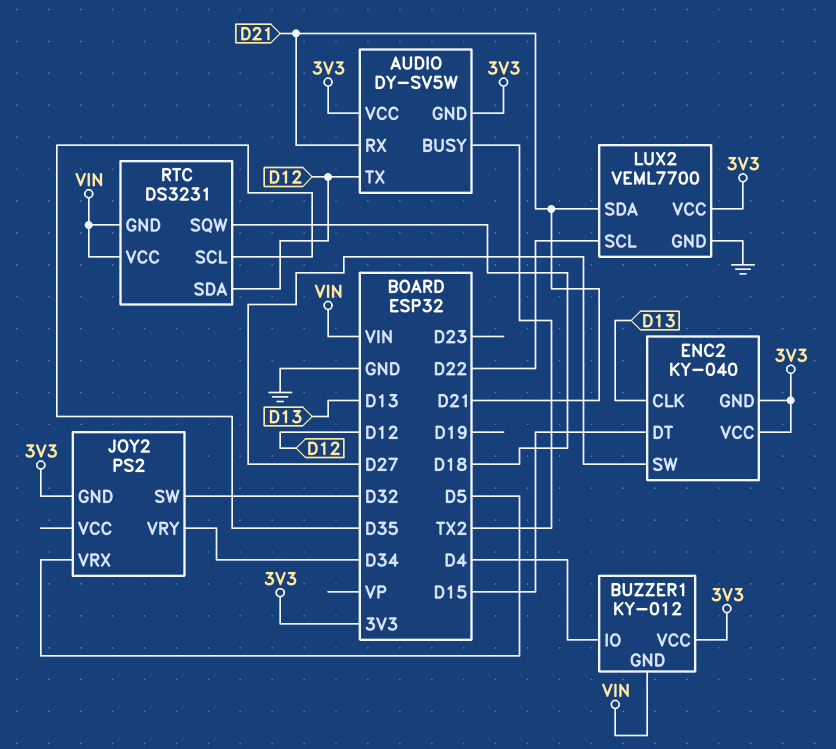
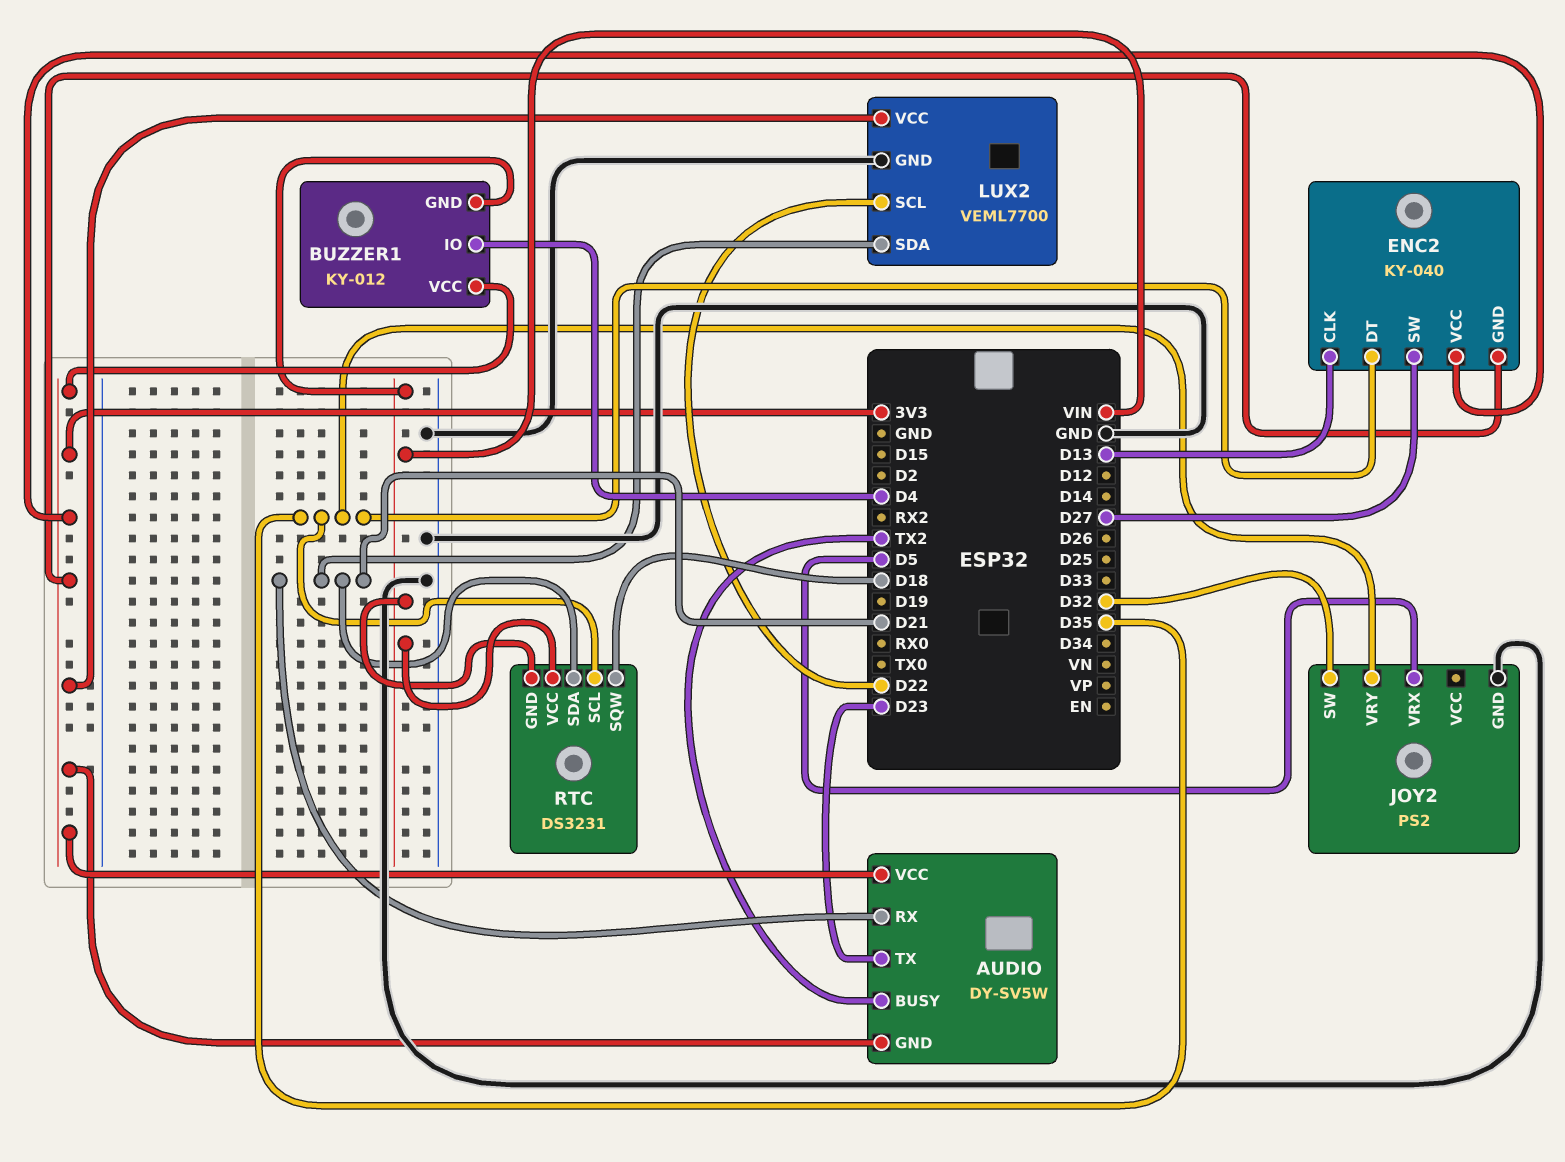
AUDIO pin TX: D12 -> D23
ENC2 pin DT: D15 -> D35
JOY2 pin GND: 3V3 -> GND
JOY2 pin VRY: D34 -> D35
RTC pin SDA: D12 -> D21

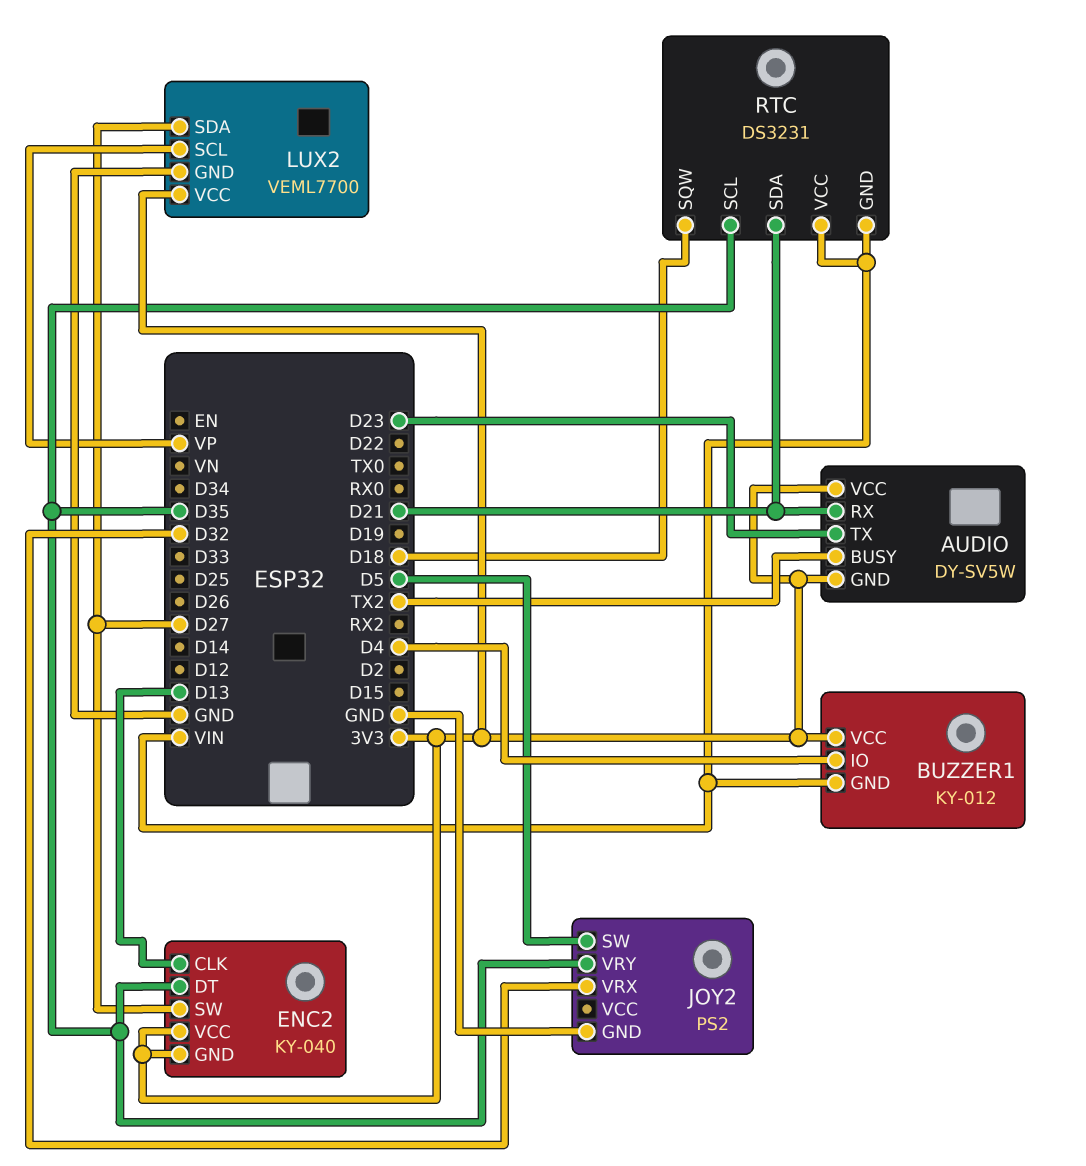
JOY2 pin SW: D32 -> D5
JOY2 pin VRX: D5 -> D32
LUX2 pin SCL: D22 -> VP
LUX2 pin SDA: D21 -> D27

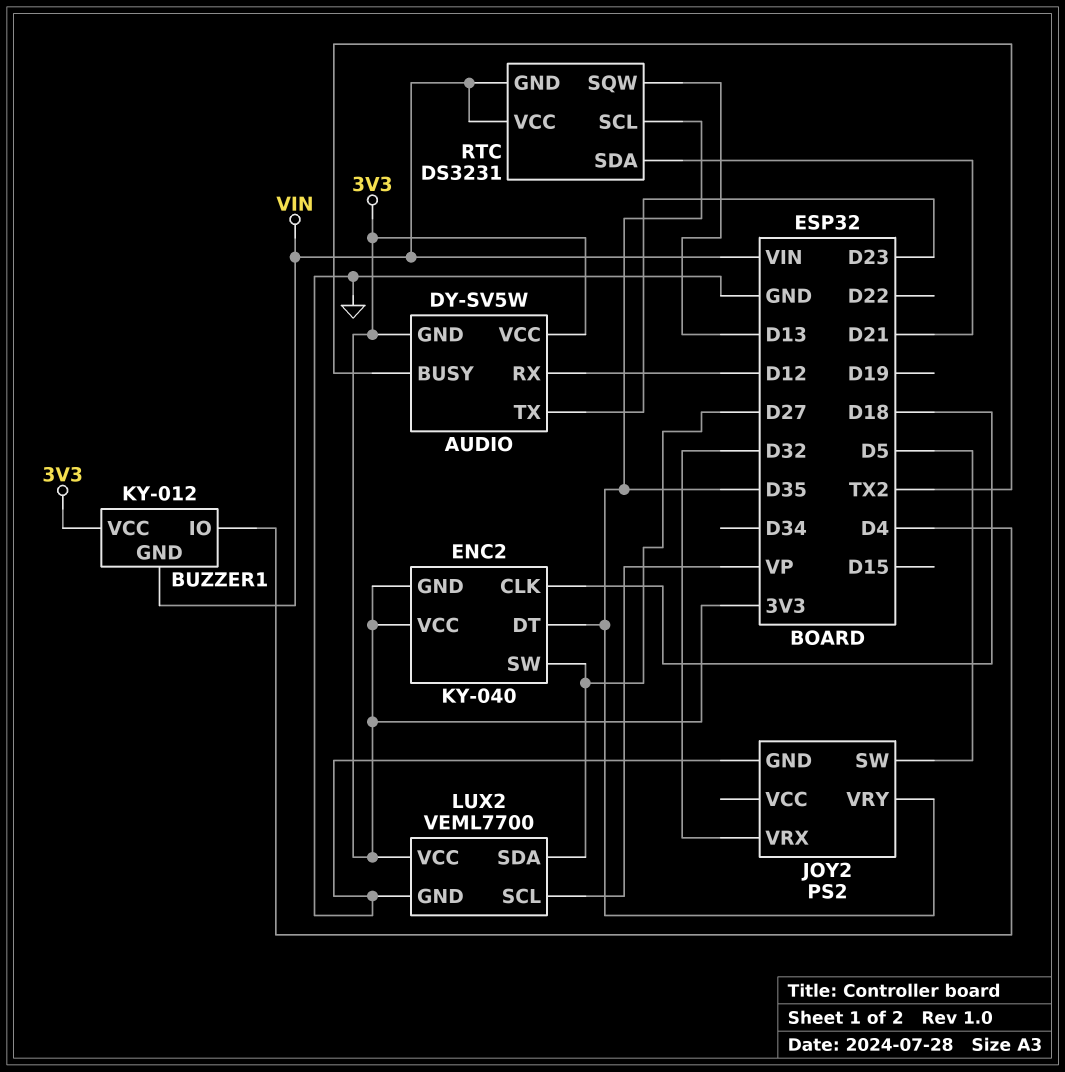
AUDIO pin RX: D21 -> D12
ENC2 pin CLK: D13 -> D18
RTC pin SQW: D18 -> D13

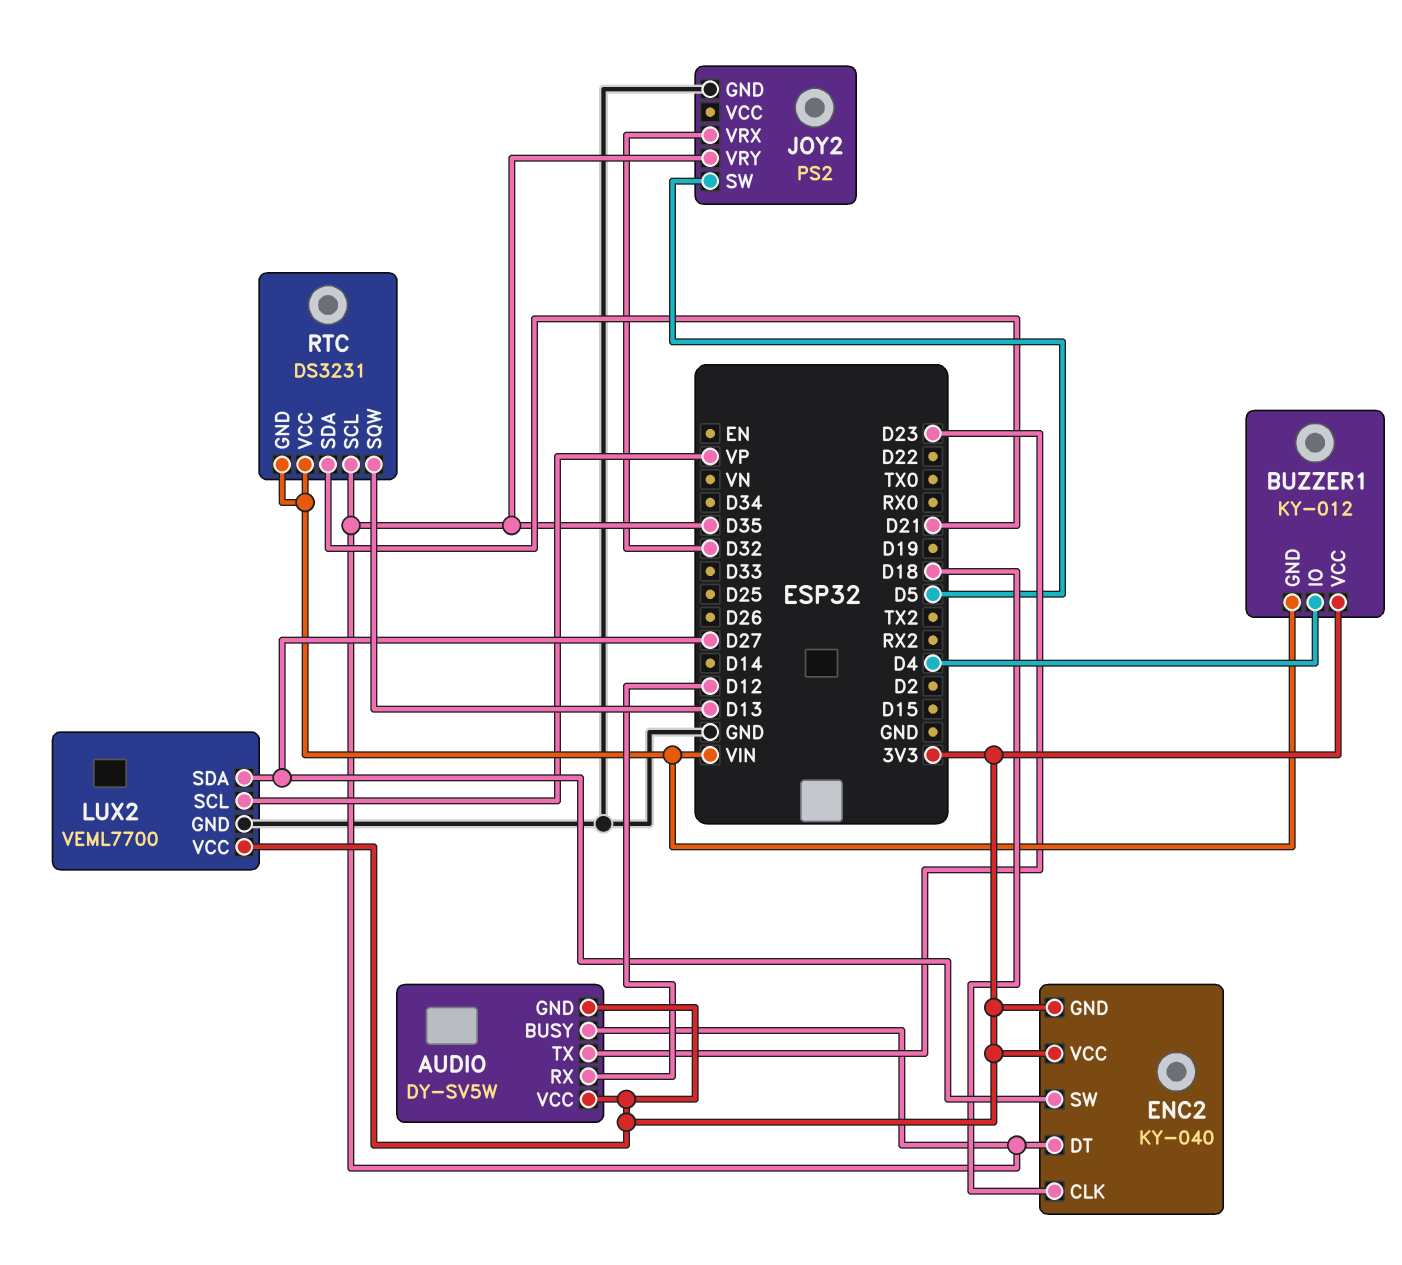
AUDIO pin BUSY: TX2 -> D35

